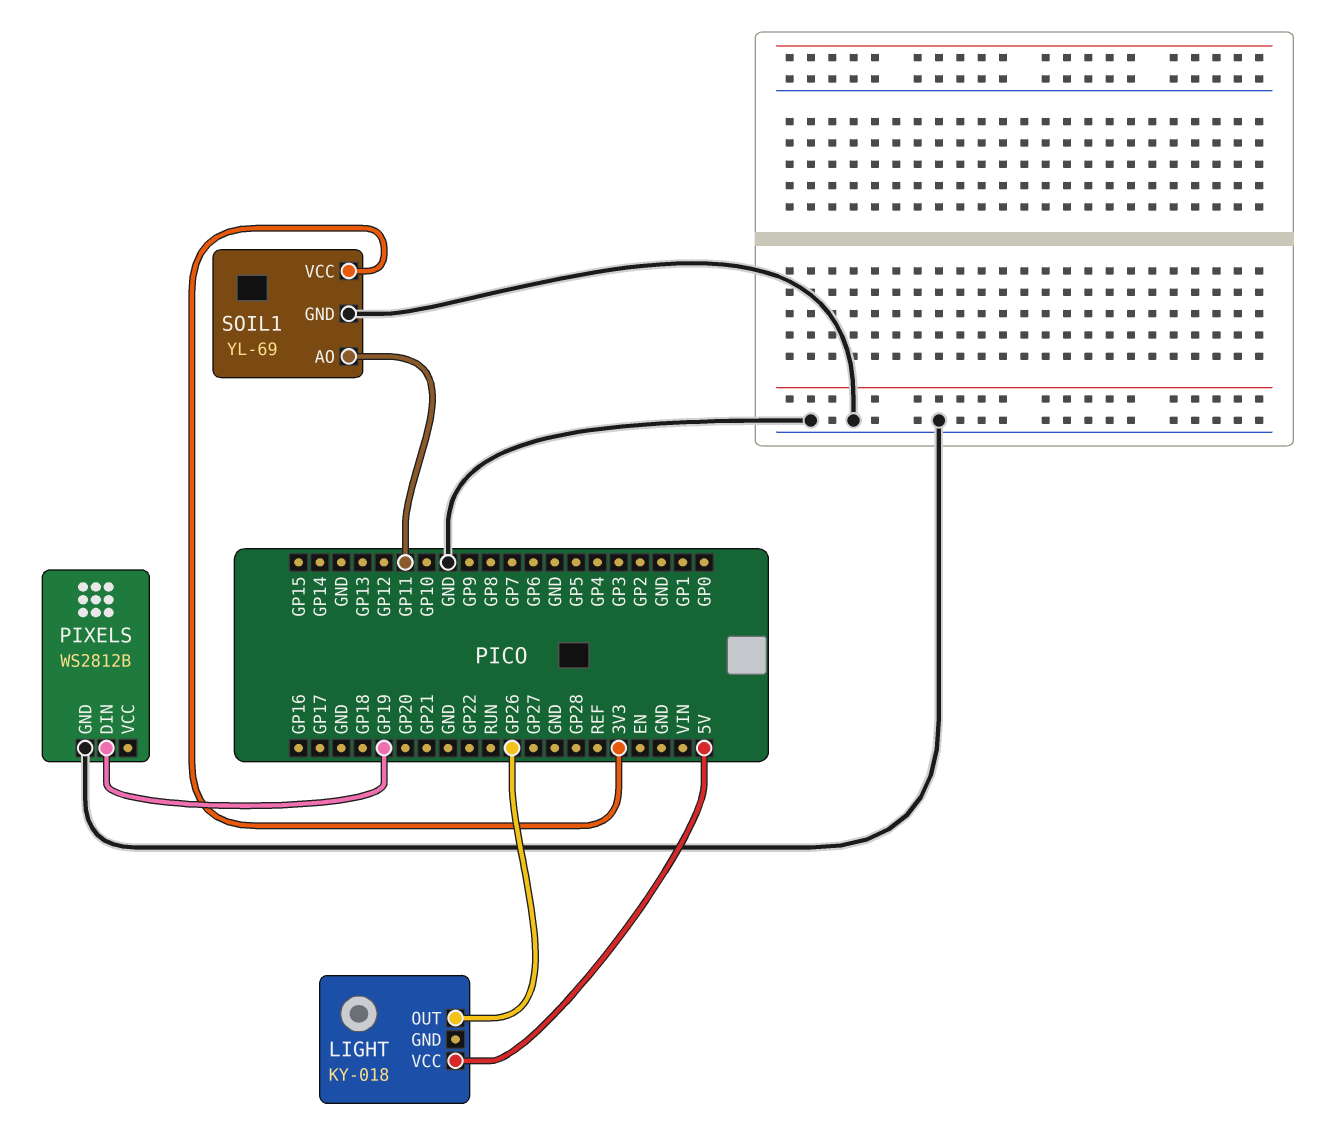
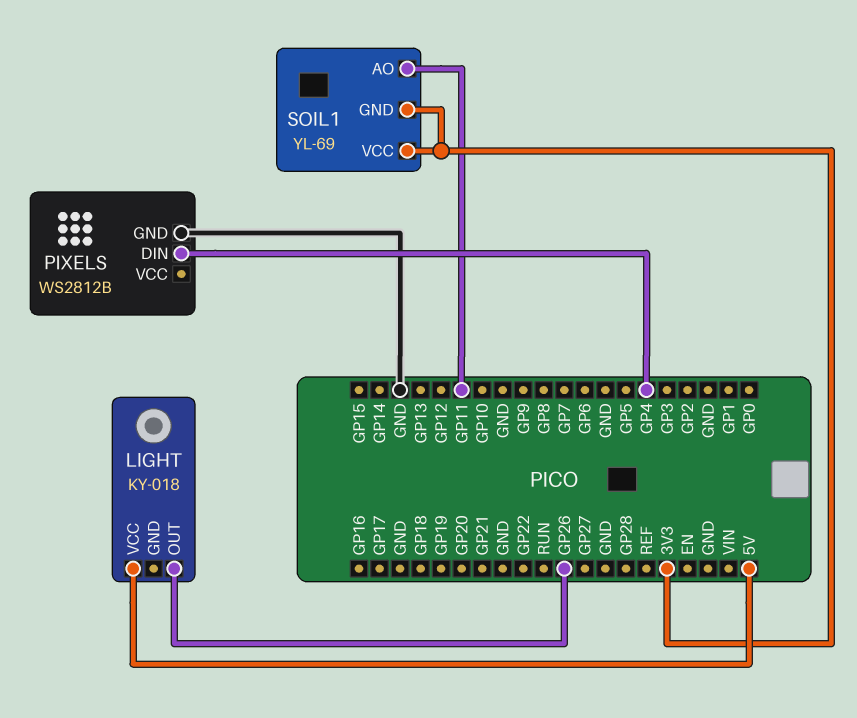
PIXELS pin DIN: GP19 -> GP4
SOIL1 pin GND: GND -> 3V3

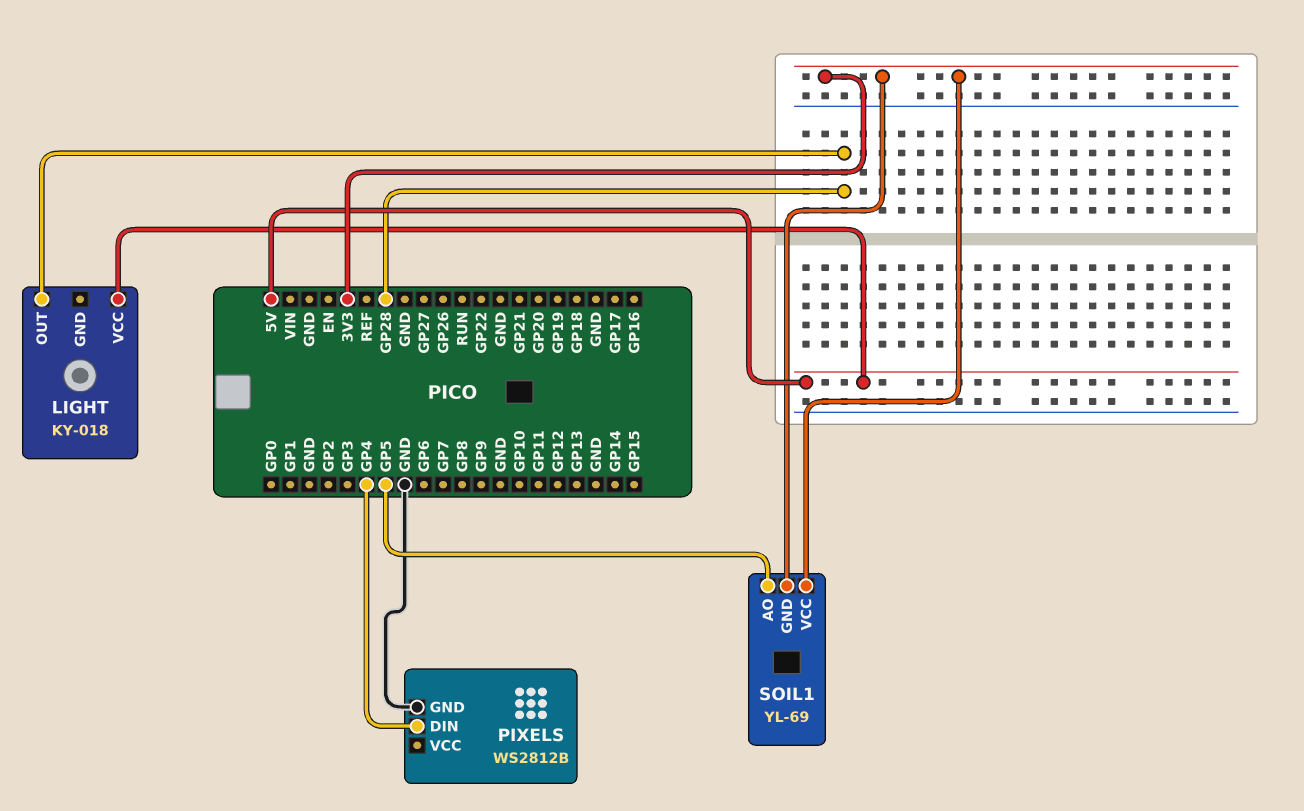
LIGHT pin OUT: GP26 -> GP28
SOIL1 pin AO: GP11 -> GP5

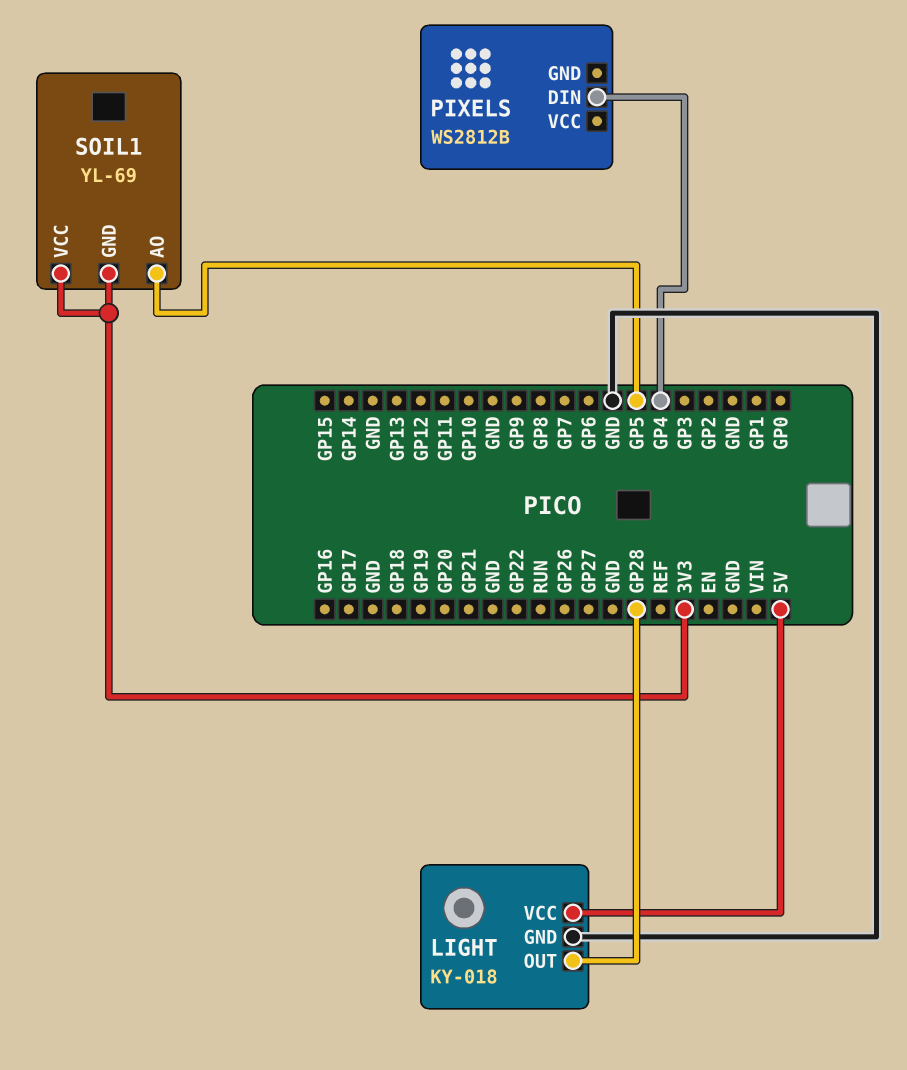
LIGHT pin GND: none -> GND
PIXELS pin GND: GND -> none

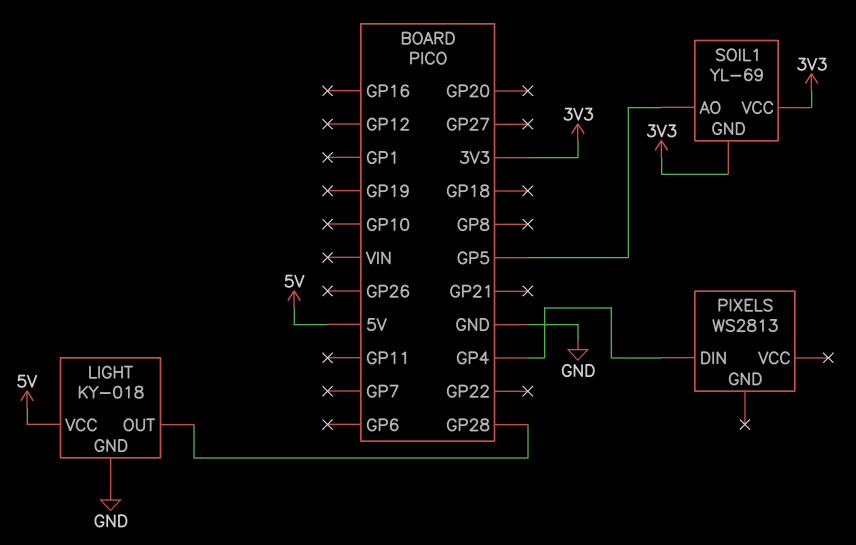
PIXELS: WS2812B -> WS2813

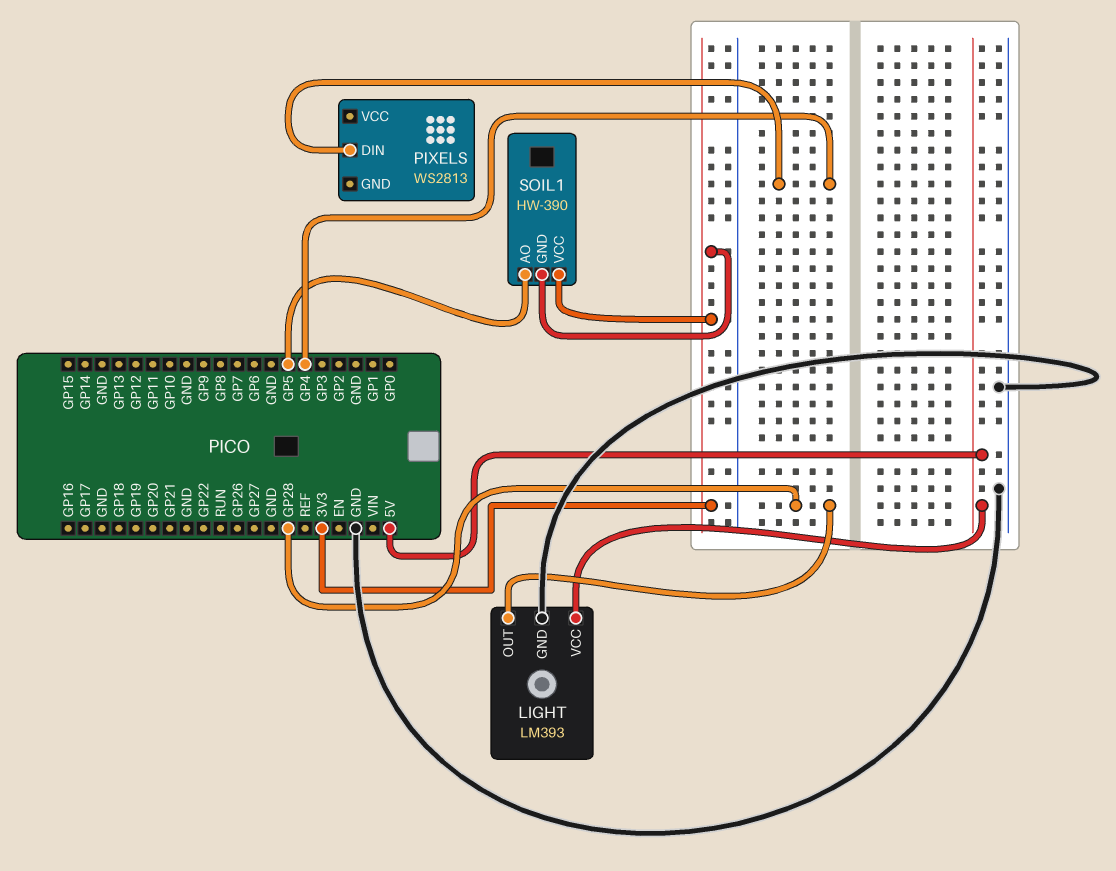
LIGHT: KY-018 -> LM393
SOIL1: YL-69 -> HW-390

